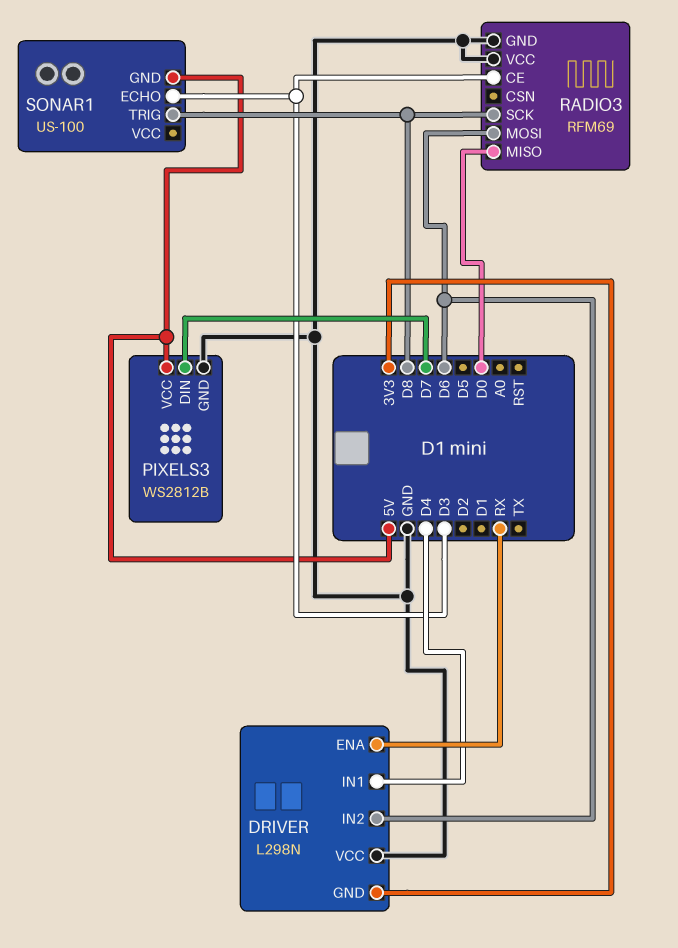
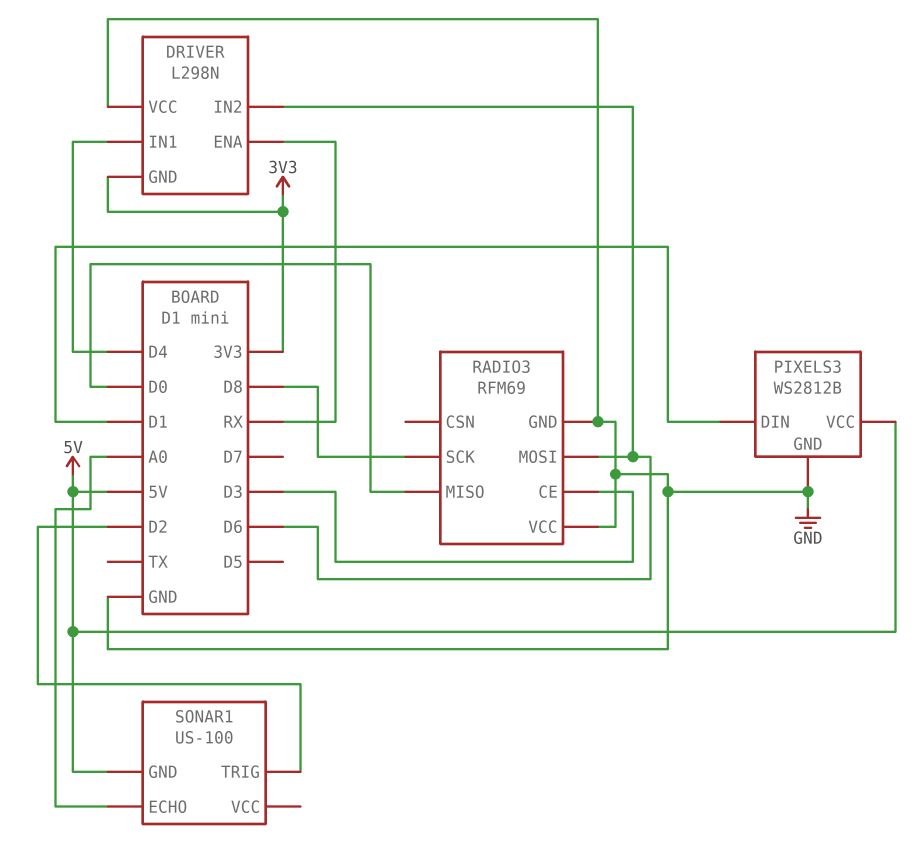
PIXELS3 pin DIN: D7 -> D1
SONAR1 pin ECHO: D3 -> A0
SONAR1 pin TRIG: D8 -> D2

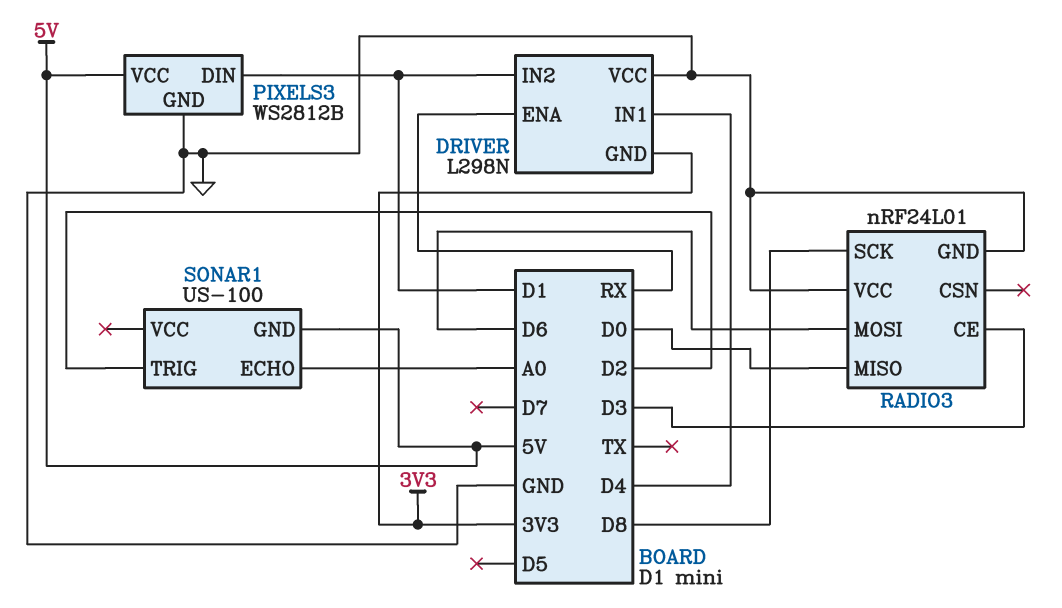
DRIVER pin IN2: D6 -> D1
RADIO3: RFM69 -> nRF24L01

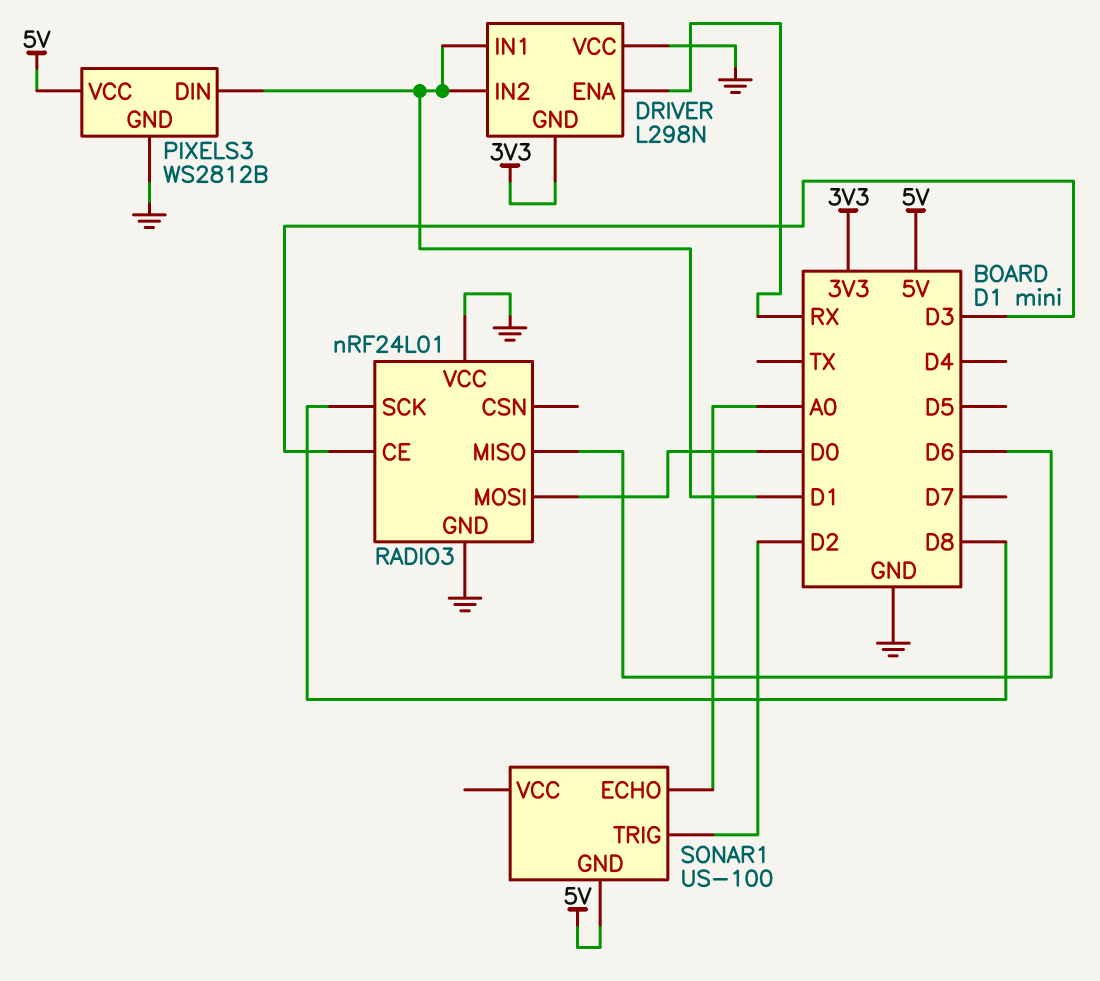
DRIVER pin IN1: D4 -> D1
RADIO3 pin MISO: D0 -> D6
RADIO3 pin MOSI: D6 -> D0

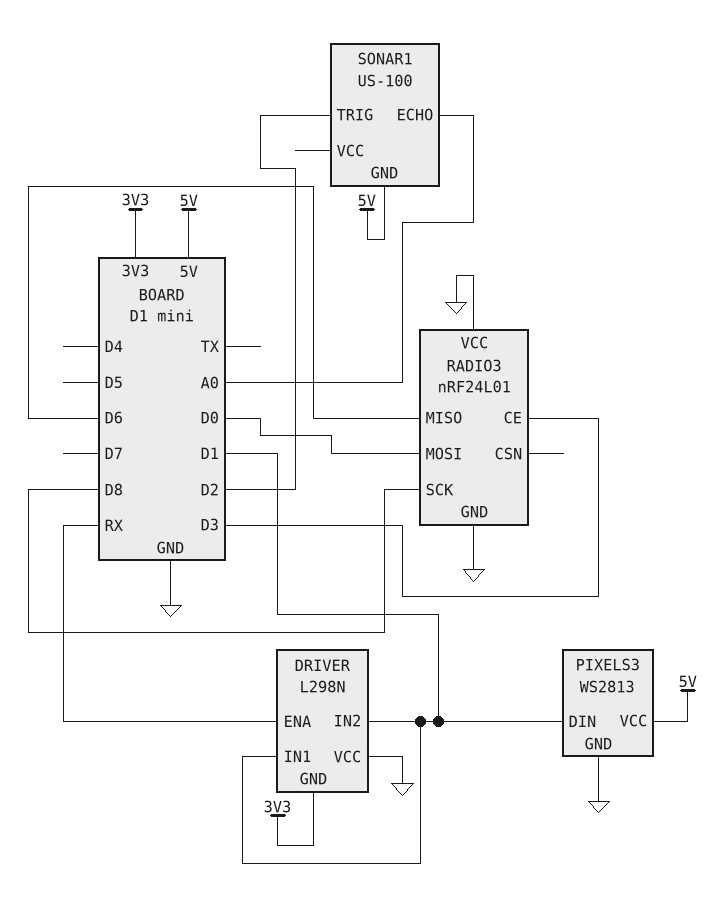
PIXELS3: WS2812B -> WS2813

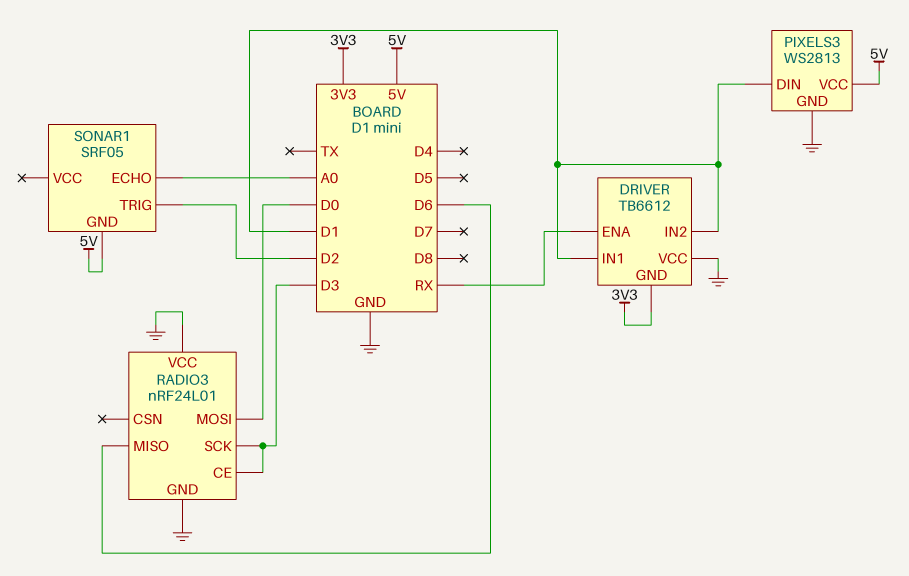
DRIVER: L298N -> TB6612
RADIO3 pin SCK: D8 -> D3
SONAR1: US-100 -> SRF05

